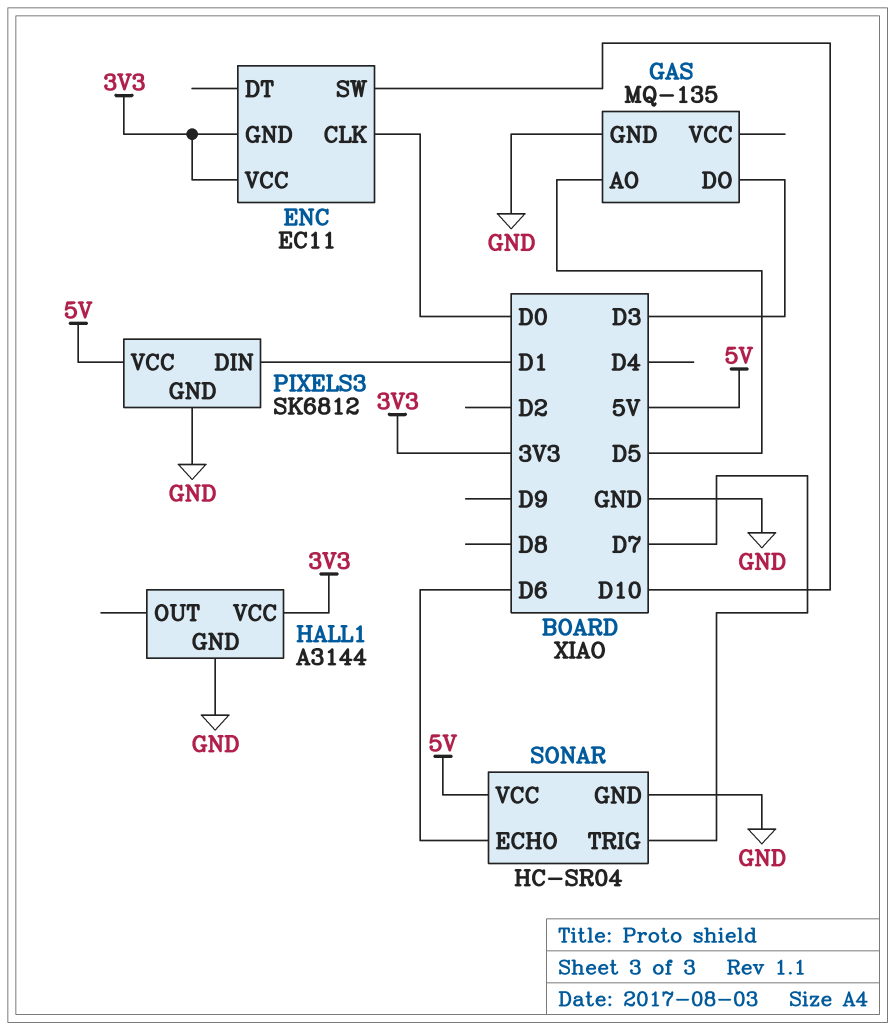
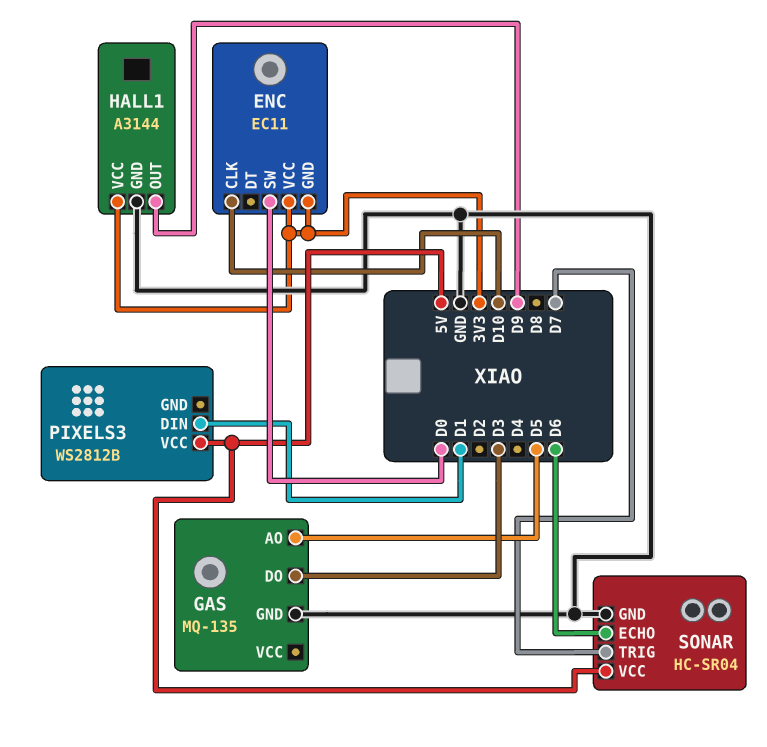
ENC pin CLK: D0 -> D10
ENC pin SW: D10 -> D0
HALL1 pin OUT: none -> D9
PIXELS3: SK6812 -> WS2812B
PIXELS3 pin GND: GND -> none

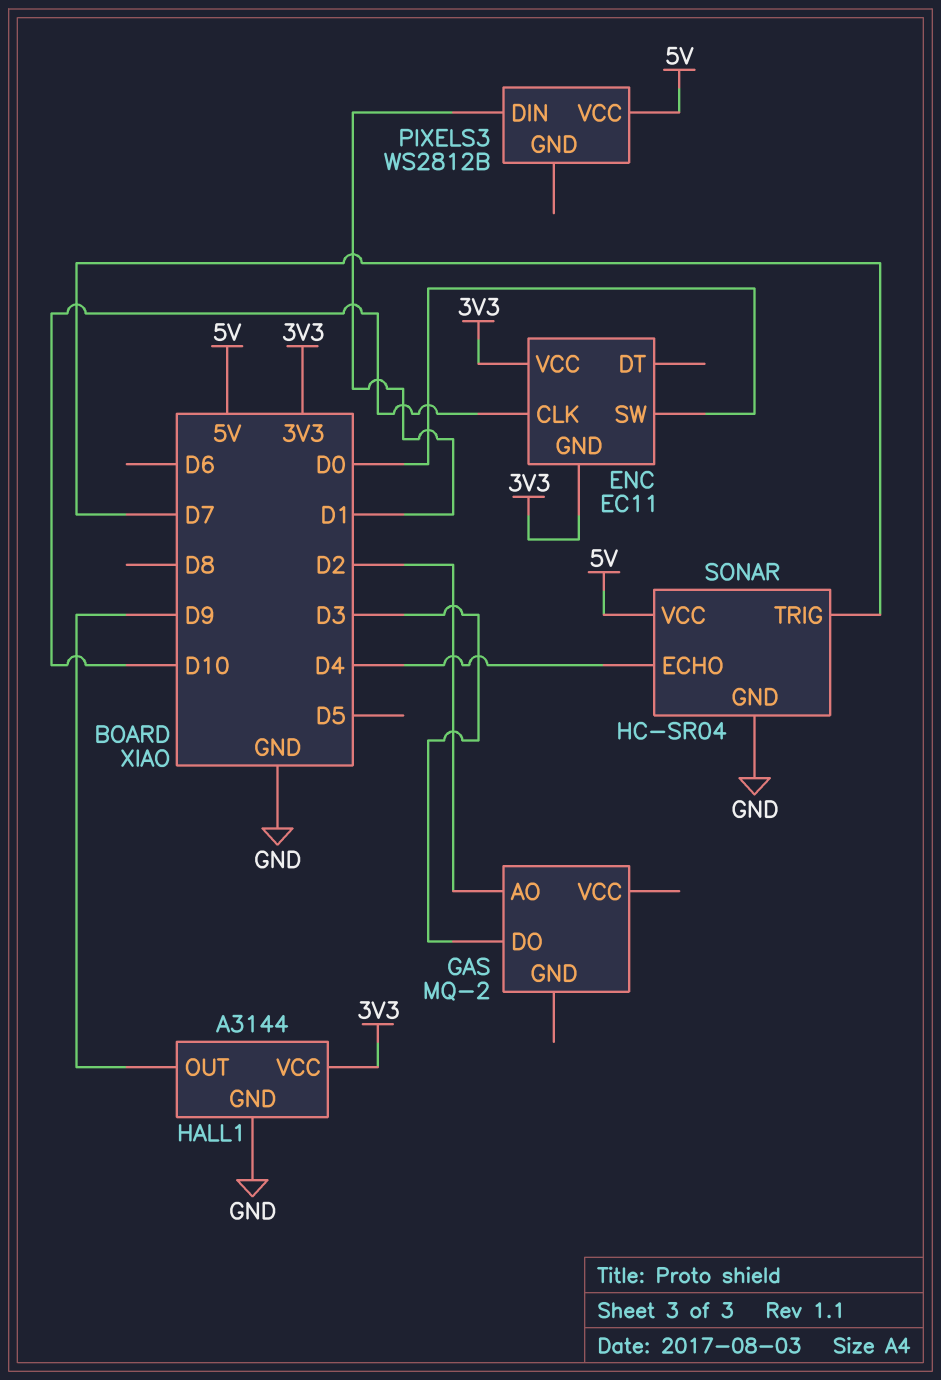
GAS: MQ-135 -> MQ-2
GAS pin AO: D5 -> D2
GAS pin GND: GND -> none
SONAR pin ECHO: D6 -> D4

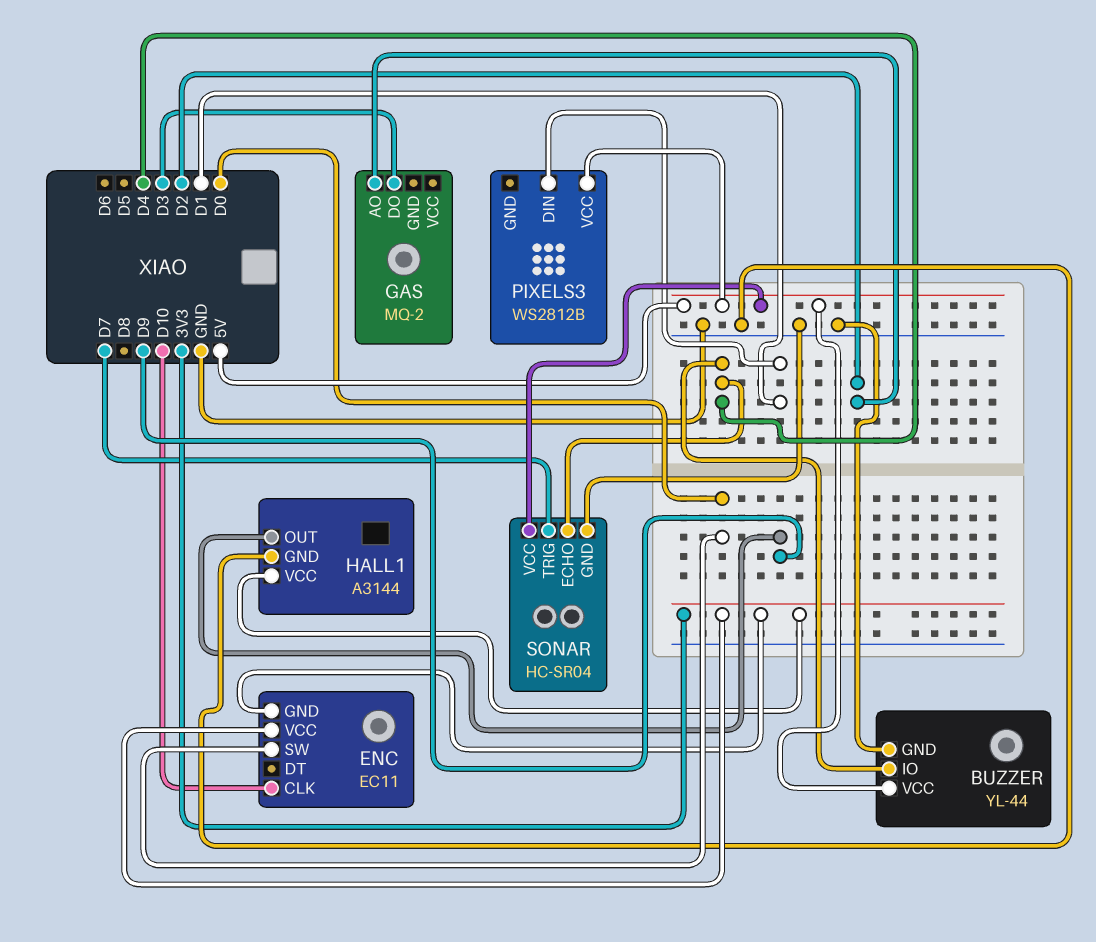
BUZZER: none -> YL-44
BUZZER pin GND: none -> GND
BUZZER pin IO: none -> D4
BUZZER pin VCC: none -> 5V

